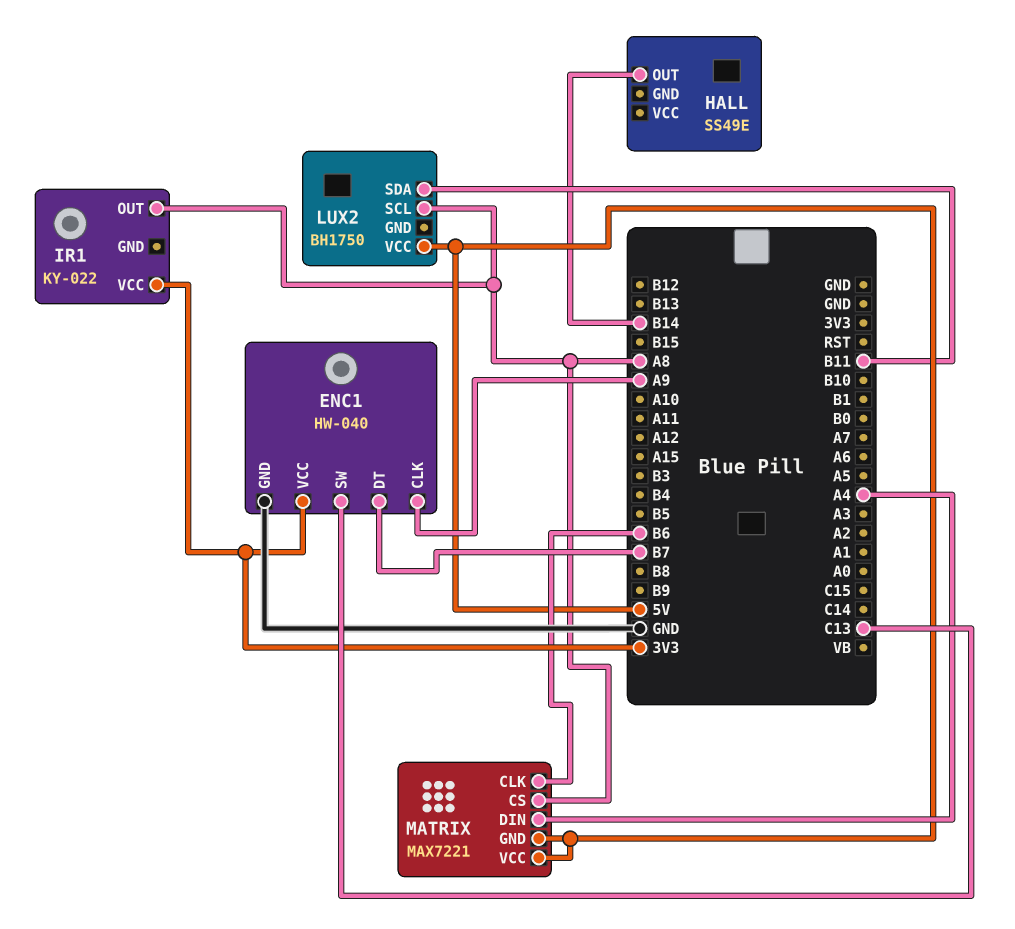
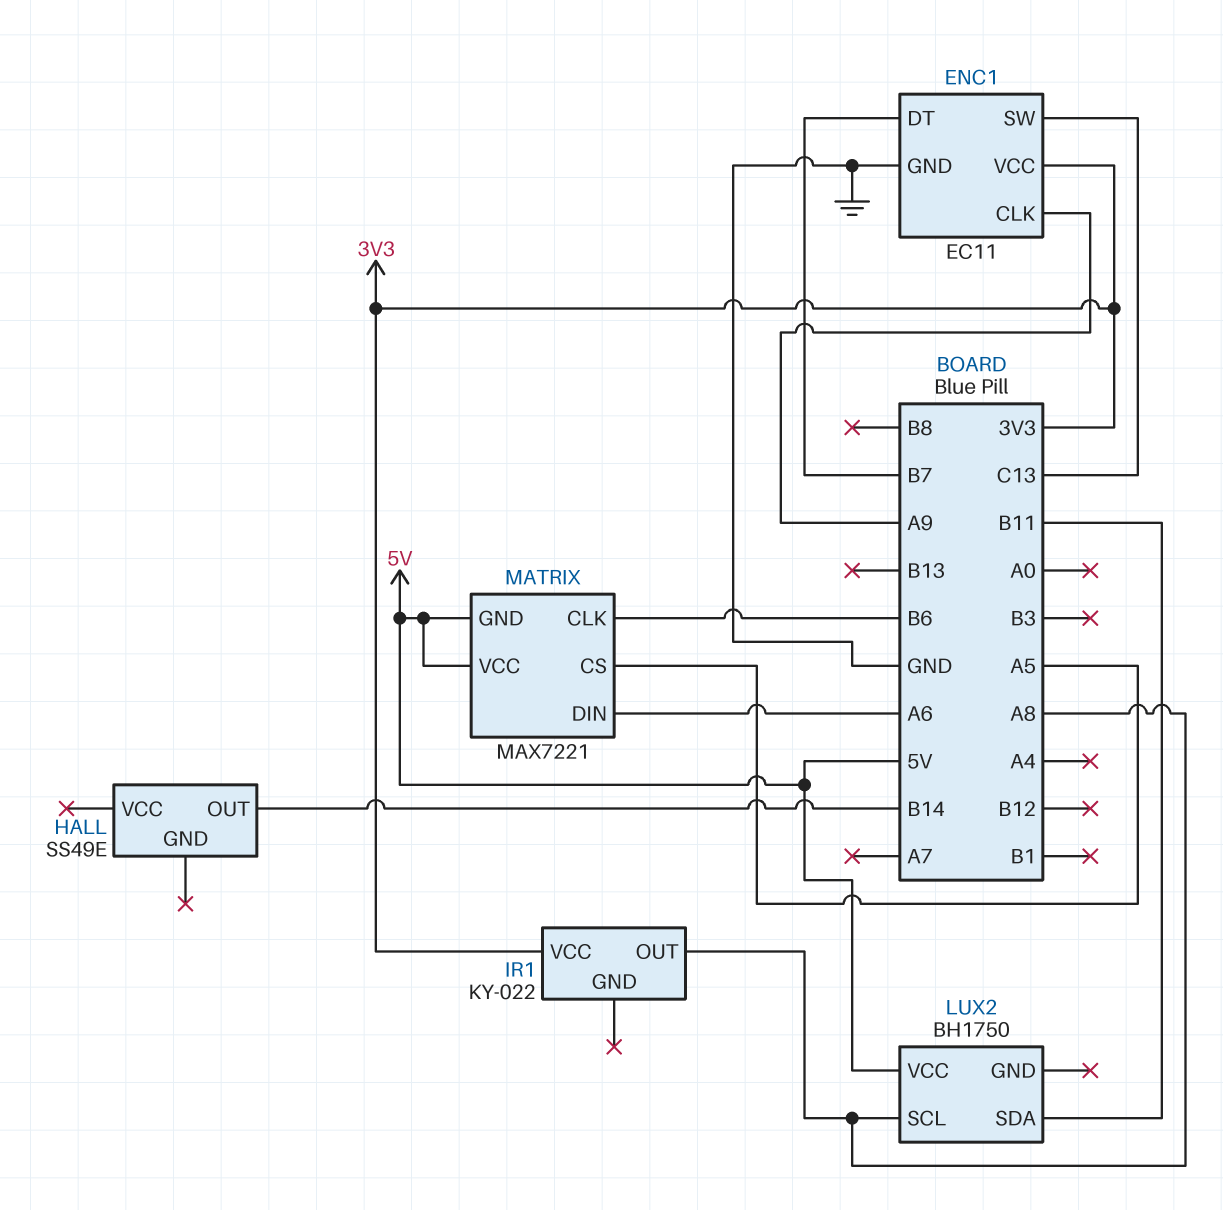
ENC1: HW-040 -> EC11
MATRIX pin CS: A8 -> A5
MATRIX pin DIN: A4 -> A6

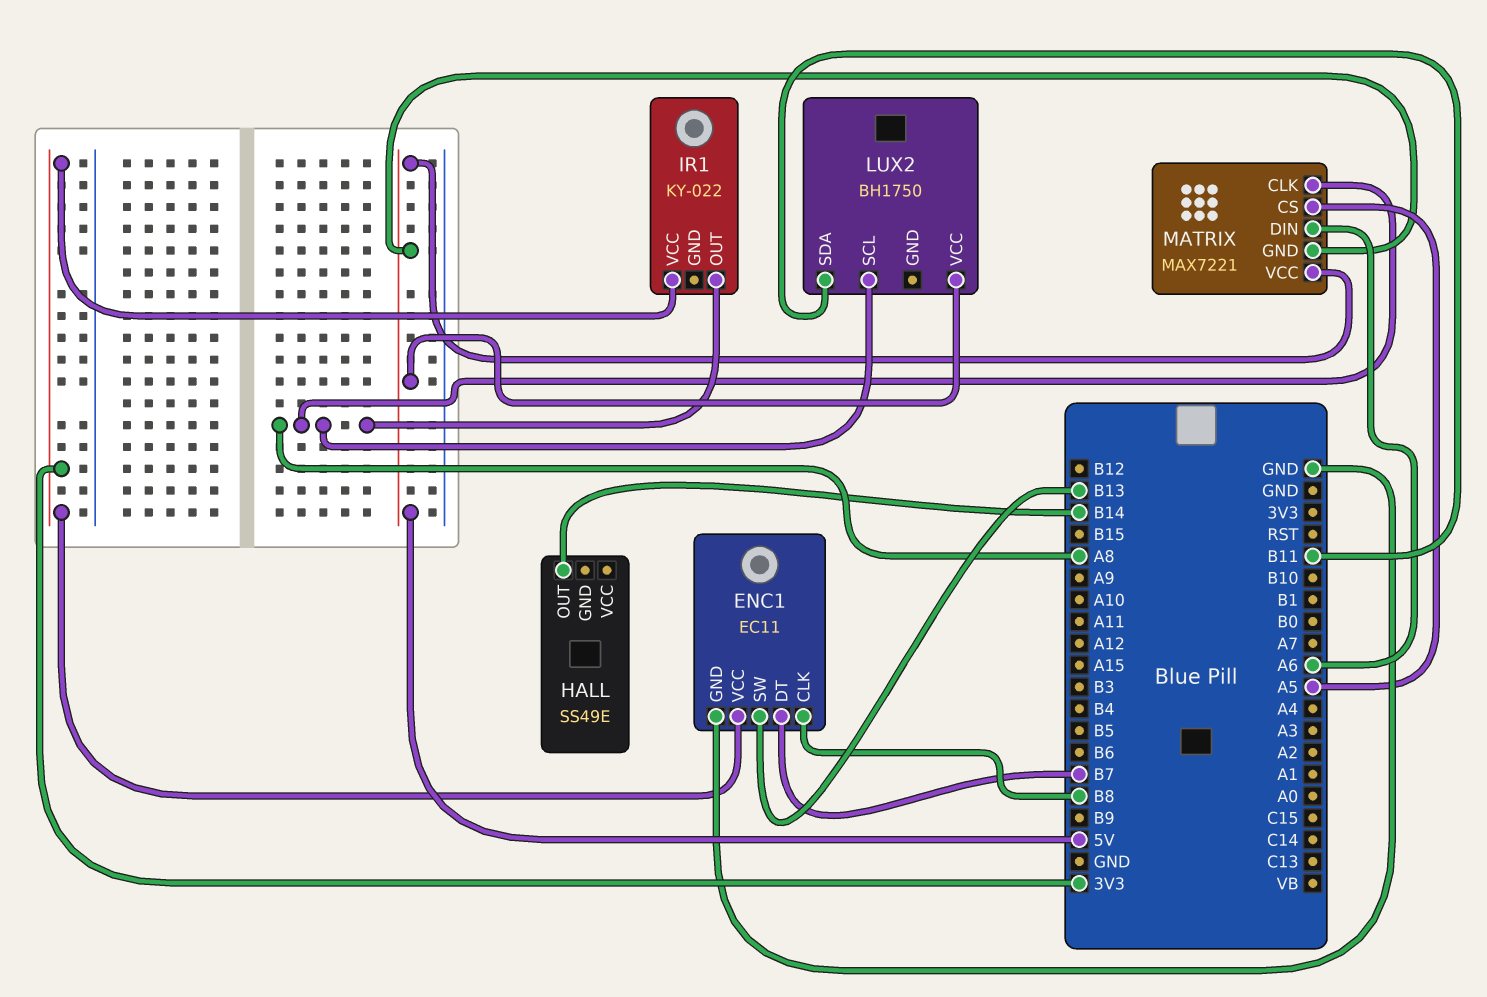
ENC1 pin CLK: A9 -> B8
ENC1 pin SW: C13 -> B13
MATRIX pin CLK: B6 -> A8

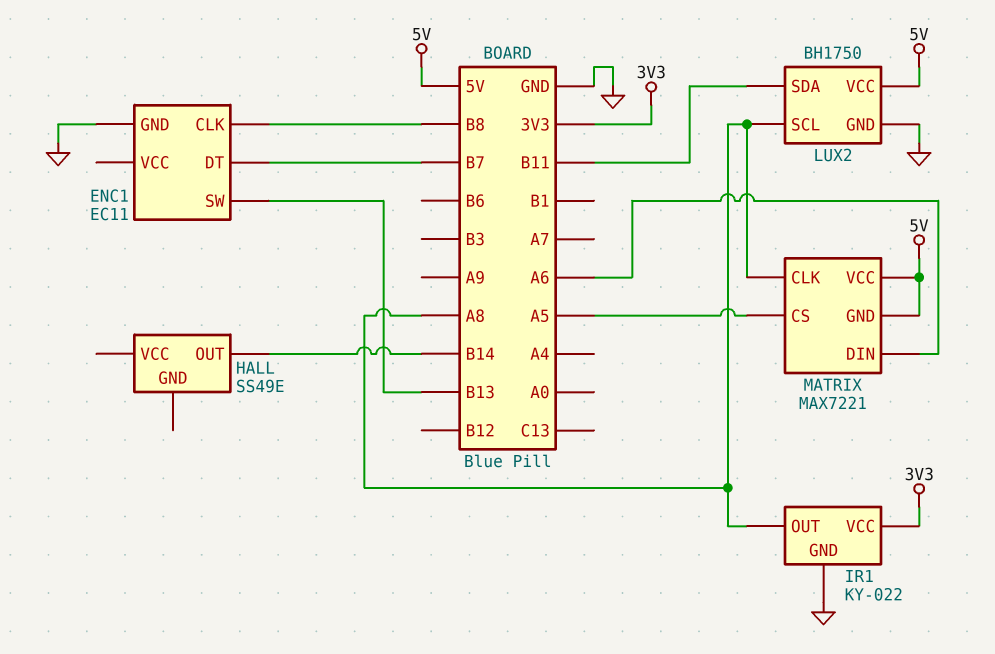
ENC1 pin VCC: 3V3 -> none
IR1 pin GND: none -> GND
LUX2 pin GND: none -> GND

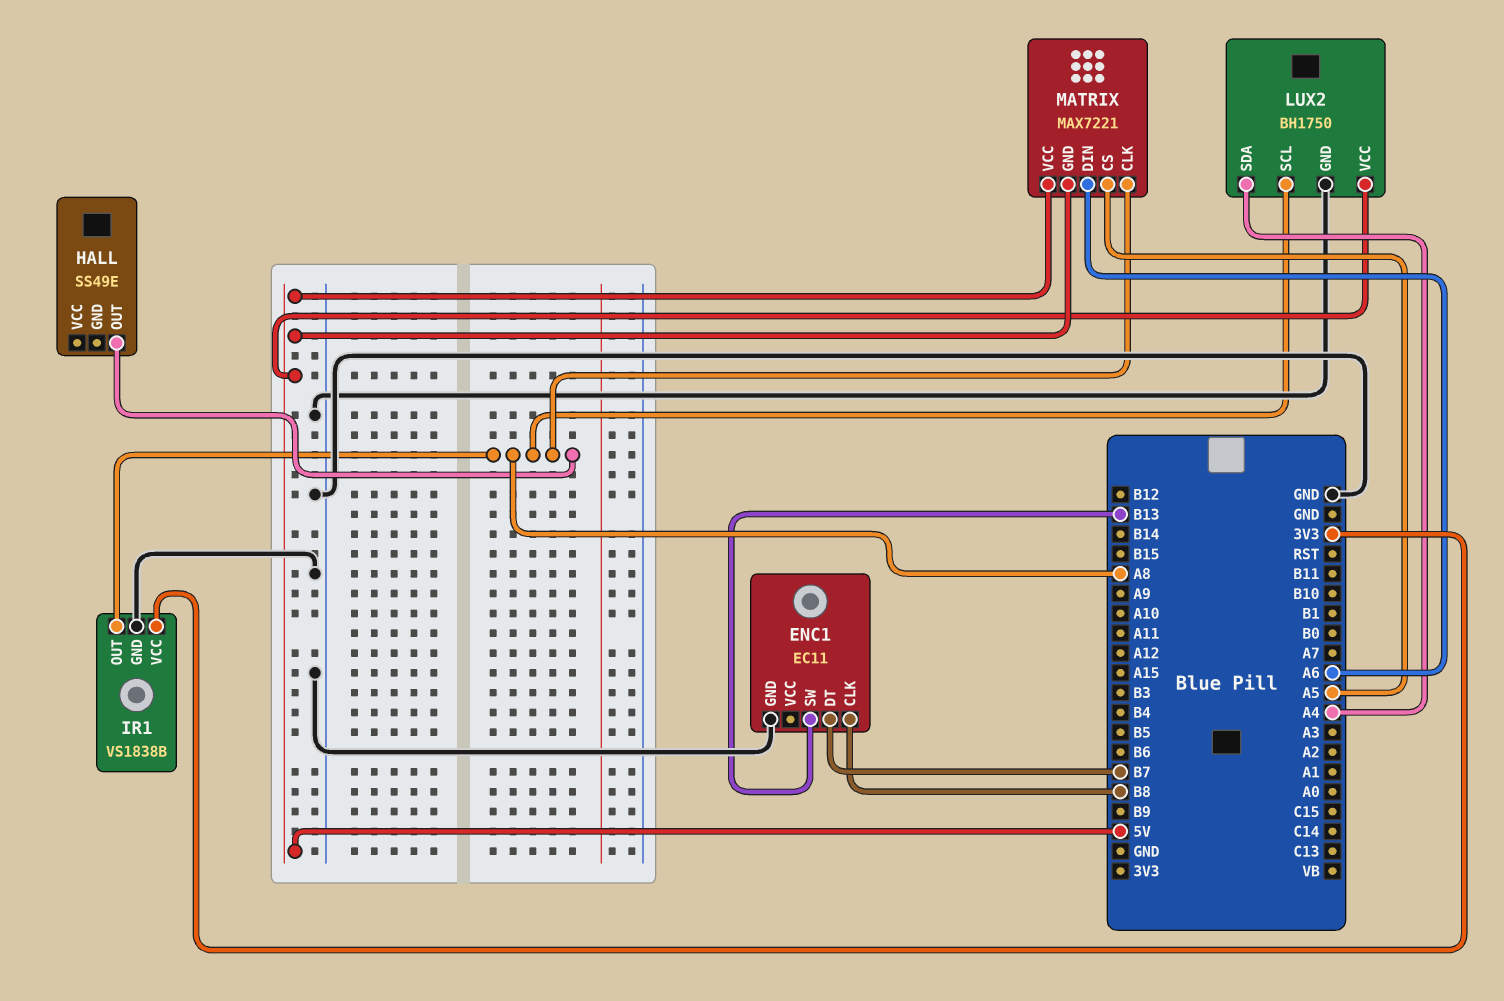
HALL pin OUT: B14 -> A8
IR1: KY-022 -> VS1838B
LUX2 pin SDA: B11 -> A4

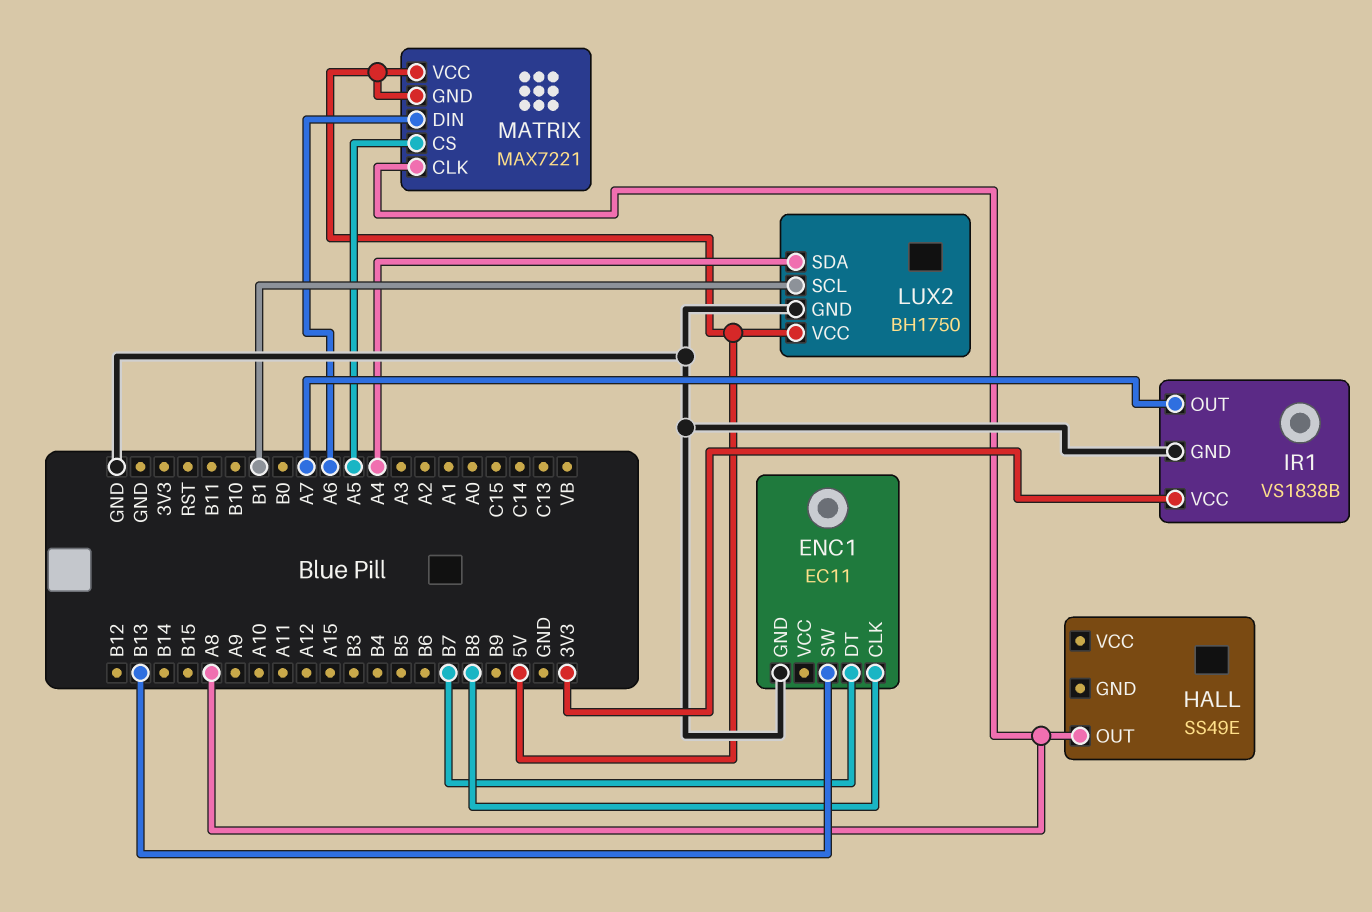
IR1 pin OUT: A8 -> A7
LUX2 pin SCL: A8 -> B1

